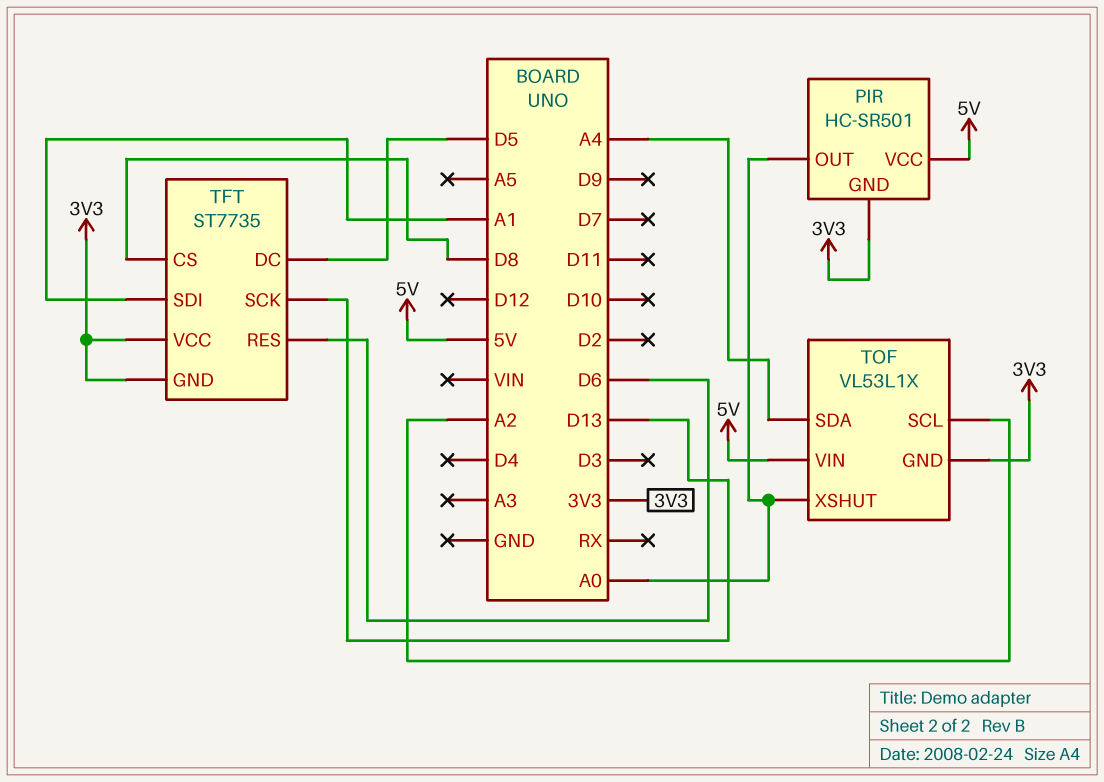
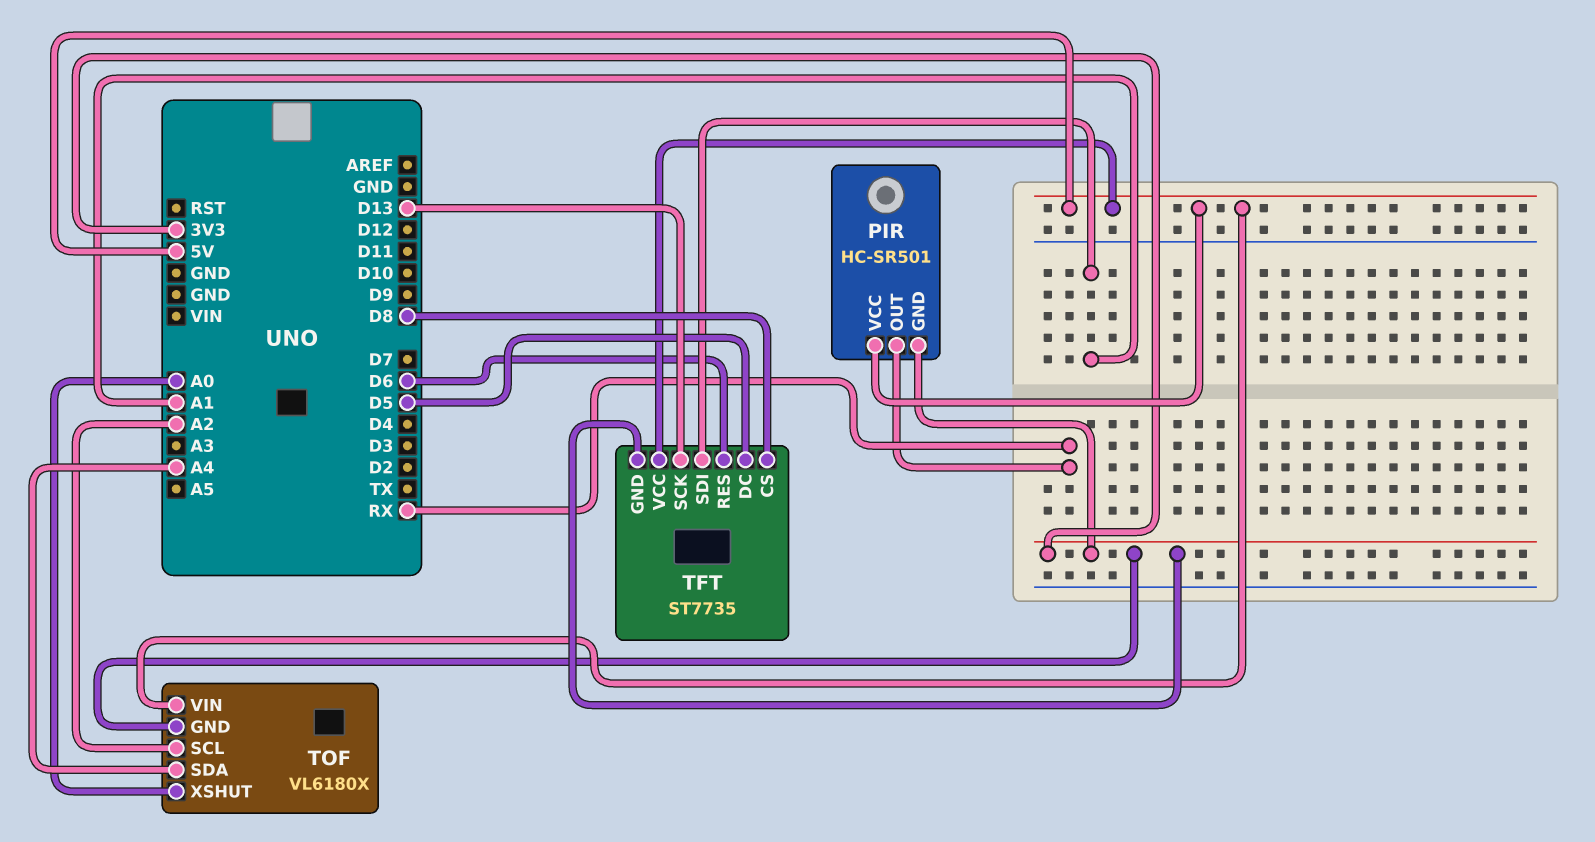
PIR pin OUT: A0 -> RX
TFT pin VCC: 3V3 -> 5V
TOF: VL53L1X -> VL6180X

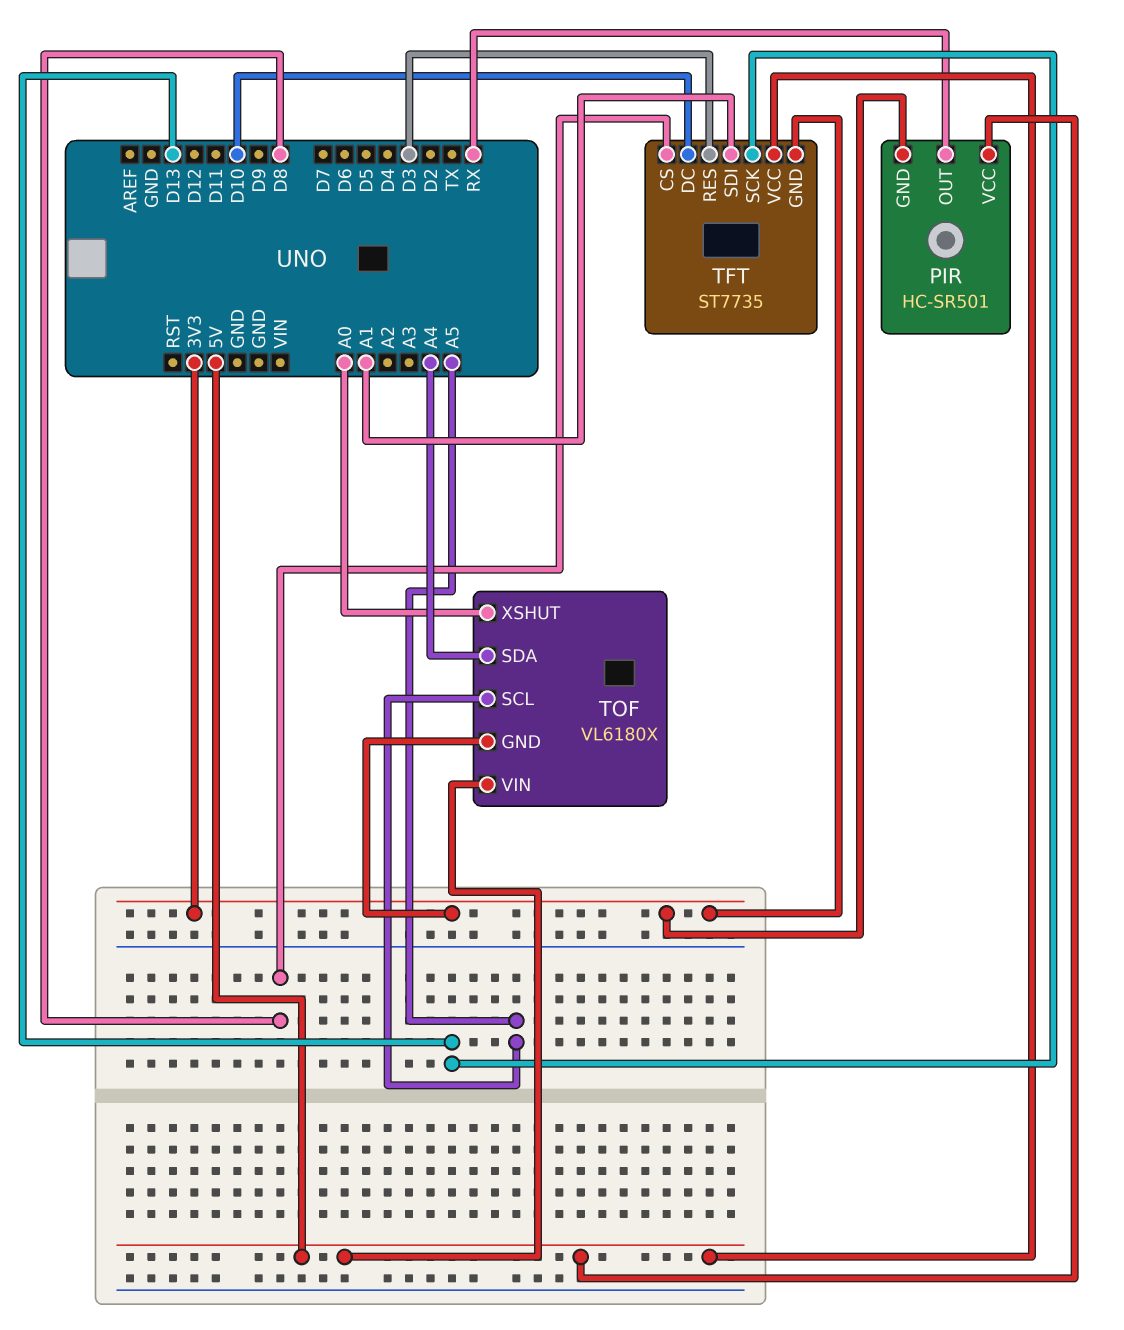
TFT pin DC: D5 -> D10
TFT pin RES: D6 -> D3
TOF pin SCL: A2 -> A5

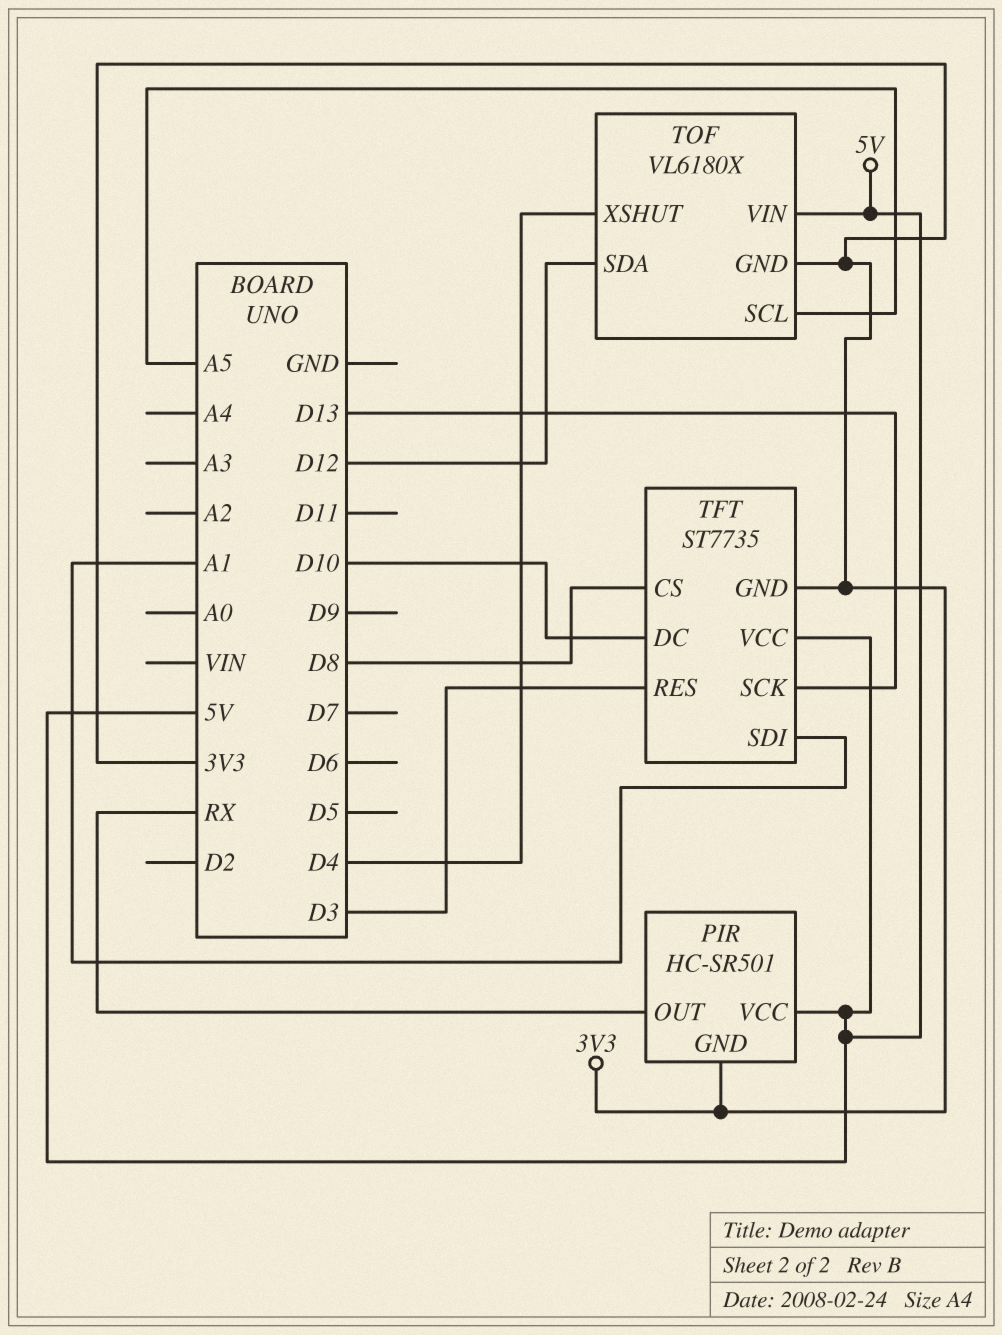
TOF pin SDA: A4 -> D12
TOF pin XSHUT: A0 -> D4

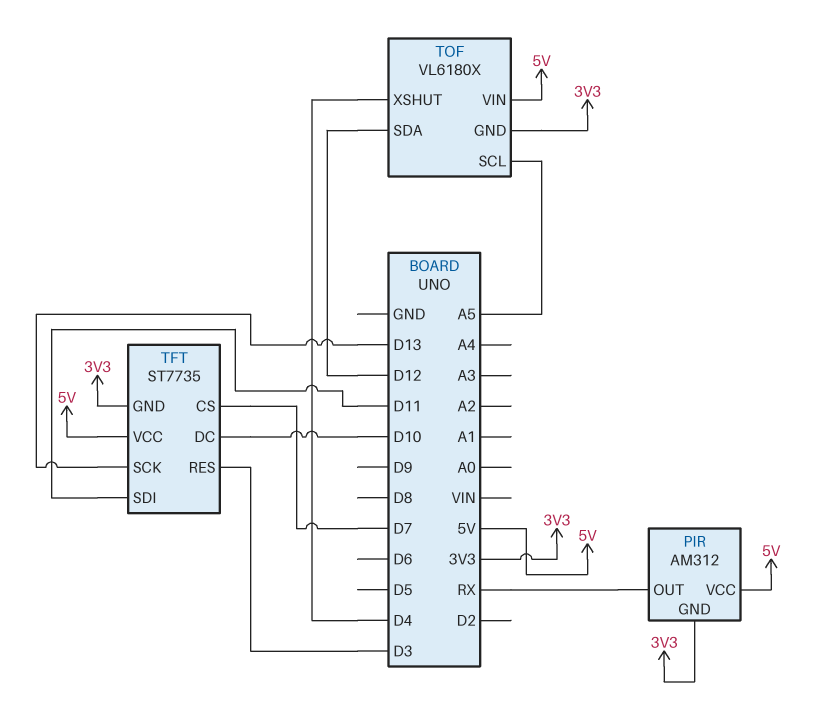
PIR: HC-SR501 -> AM312
TFT pin CS: D8 -> D7
TFT pin SDI: A1 -> D11

